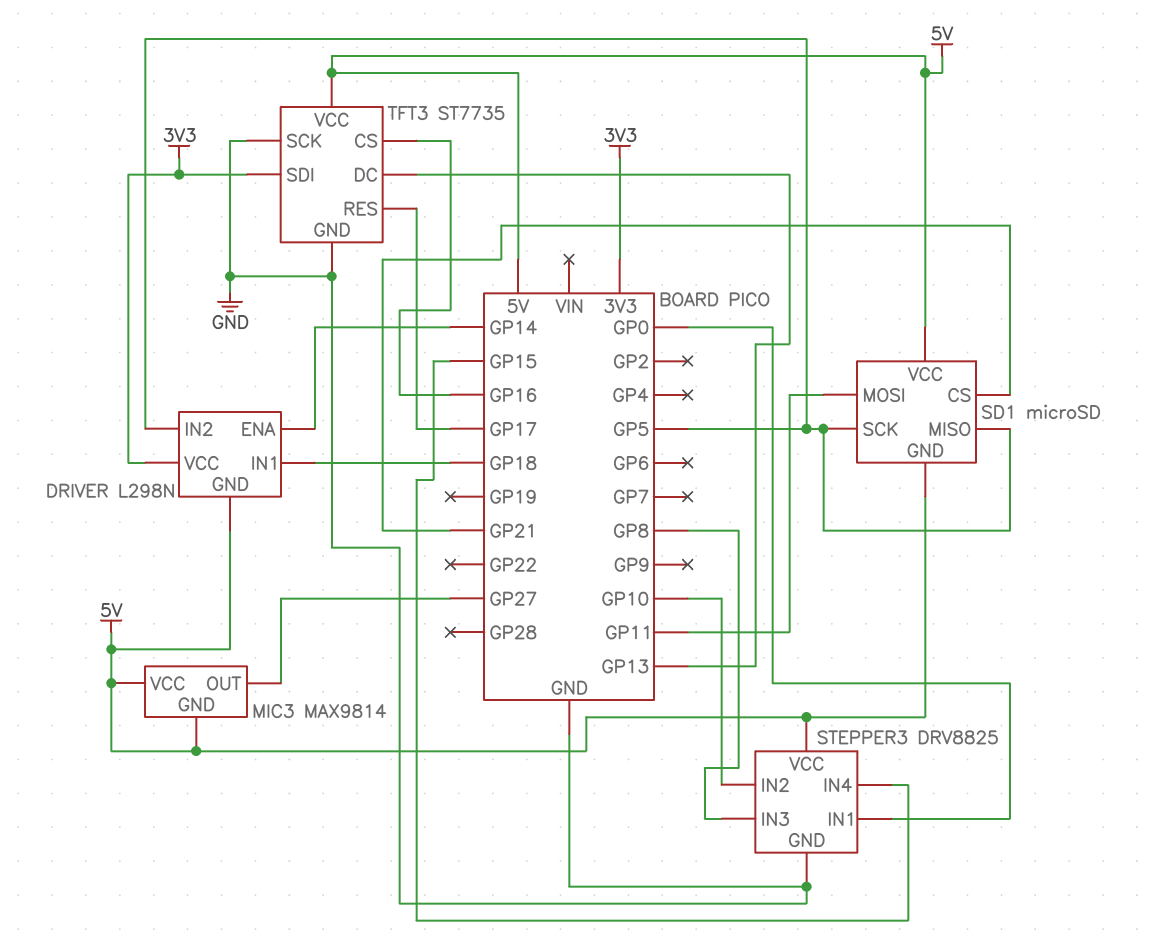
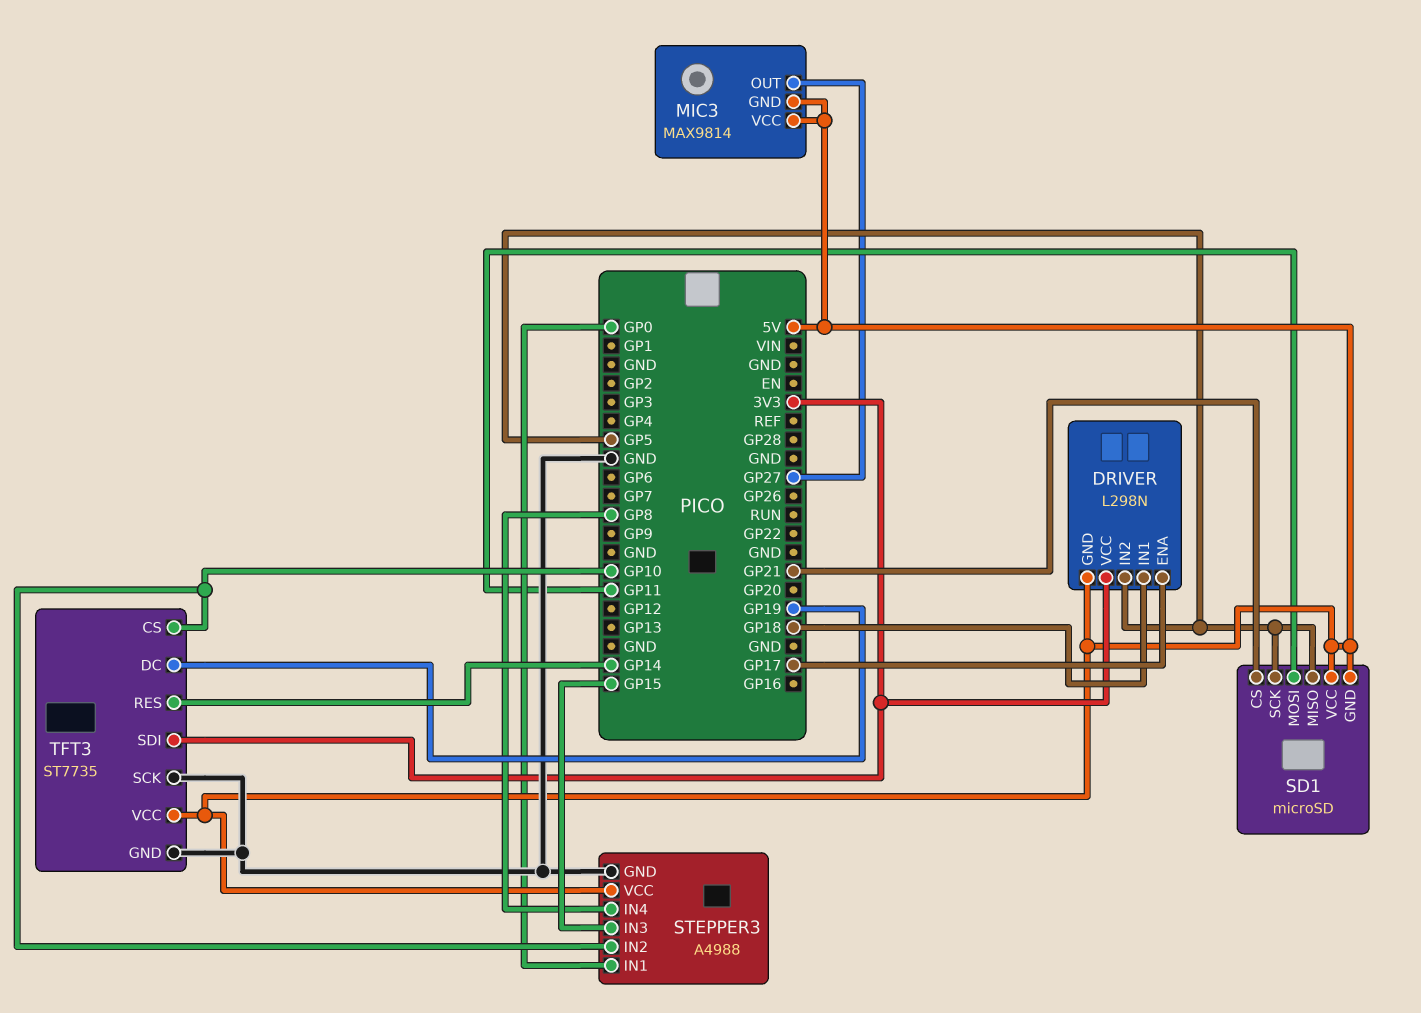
DRIVER pin ENA: GP14 -> GP17
STEPPER3: DRV8825 -> A4988
STEPPER3 pin IN3: GP8 -> GP15
STEPPER3 pin IN4: GP15 -> GP8
TFT3 pin CS: GP16 -> GP10
TFT3 pin DC: GP13 -> GP19
TFT3 pin RES: GP17 -> GP14

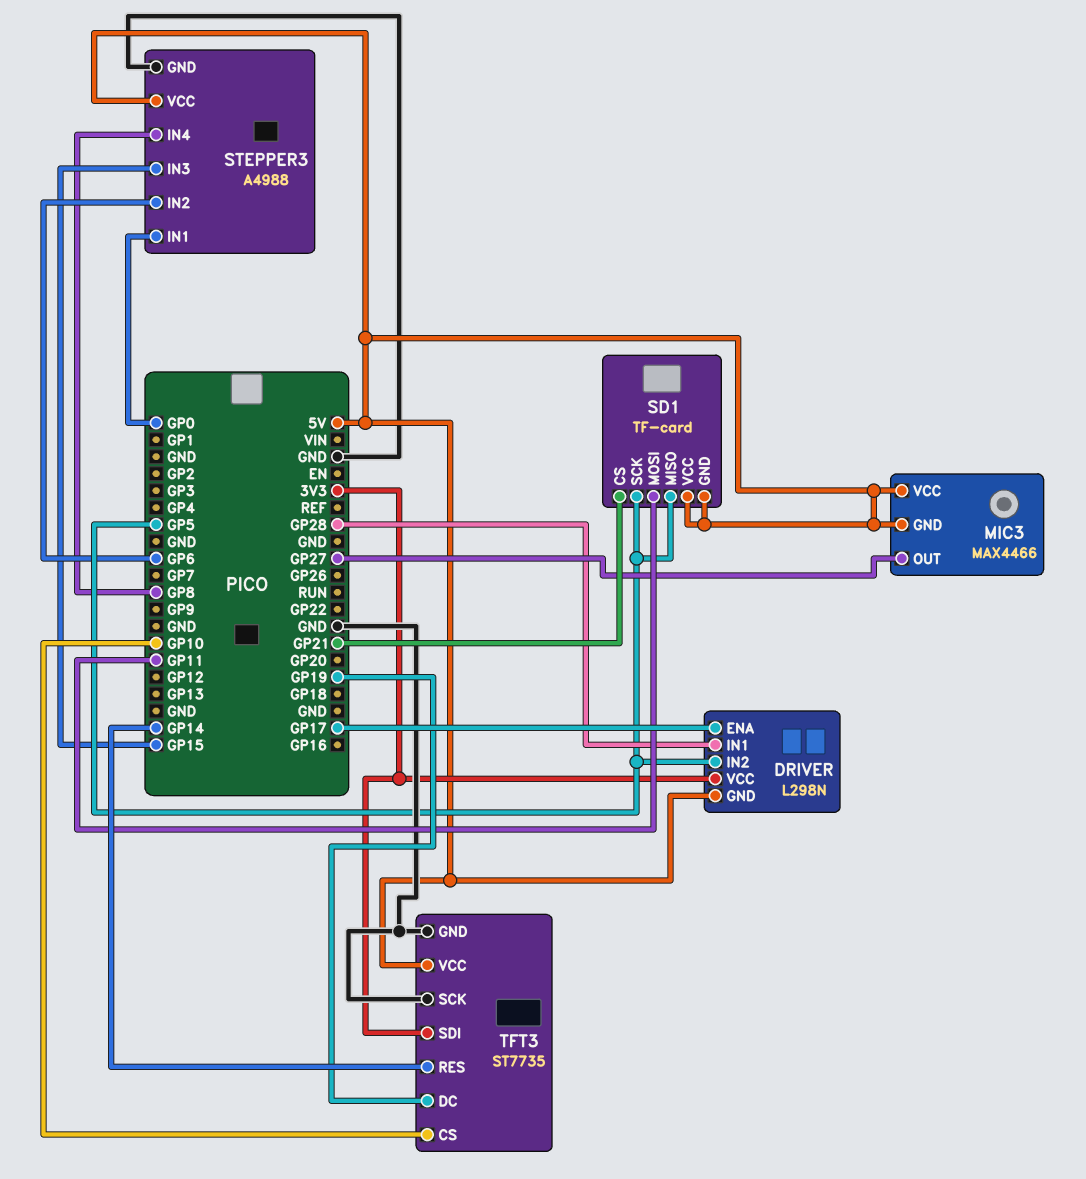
DRIVER pin IN1: GP18 -> GP28
MIC3: MAX9814 -> MAX4466
SD1: microSD -> TF-card
STEPPER3 pin IN2: GP10 -> GP6

